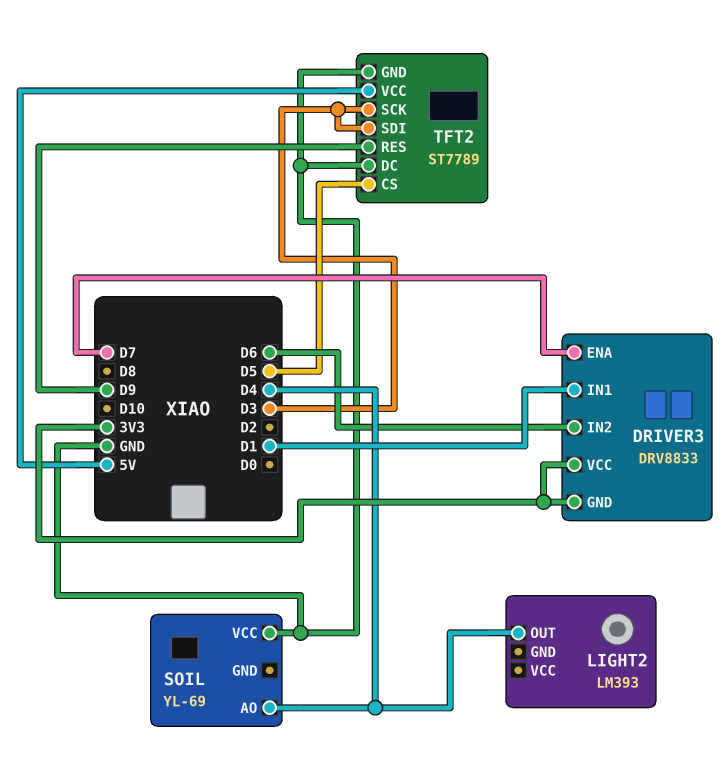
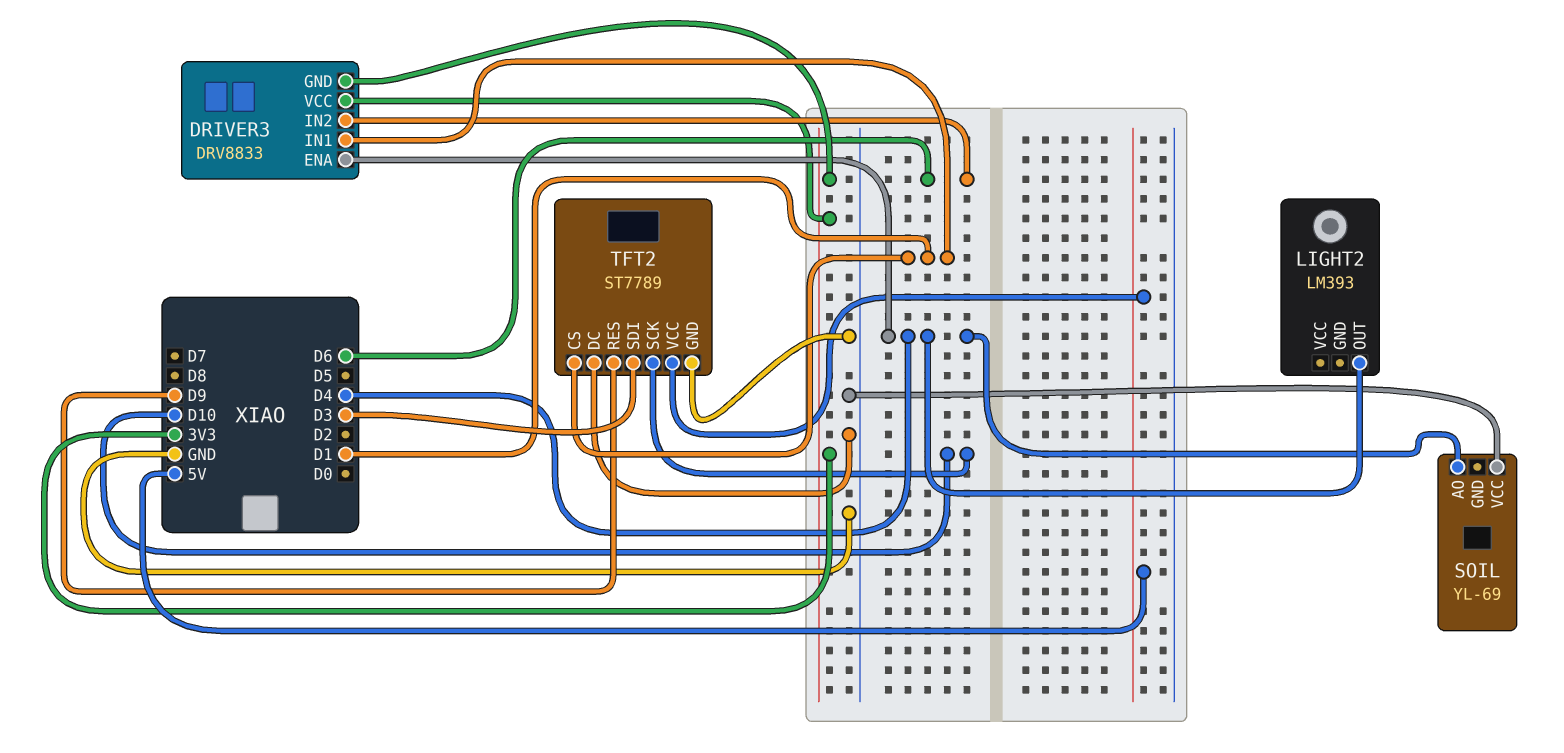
DRIVER3 pin ENA: D7 -> D4
TFT2 pin CS: D5 -> D1
TFT2 pin SCK: D3 -> D10

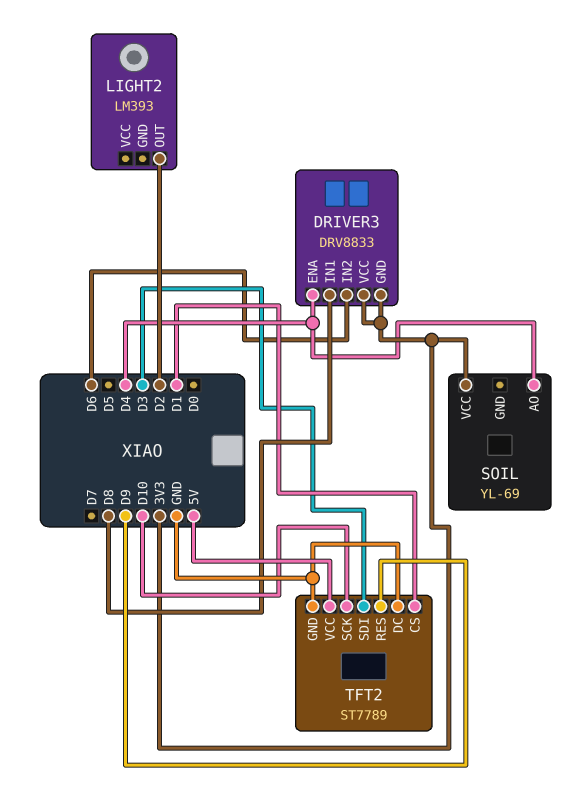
DRIVER3 pin IN1: D1 -> D8
LIGHT2 pin OUT: D4 -> D2
SOIL pin VCC: GND -> 3V3

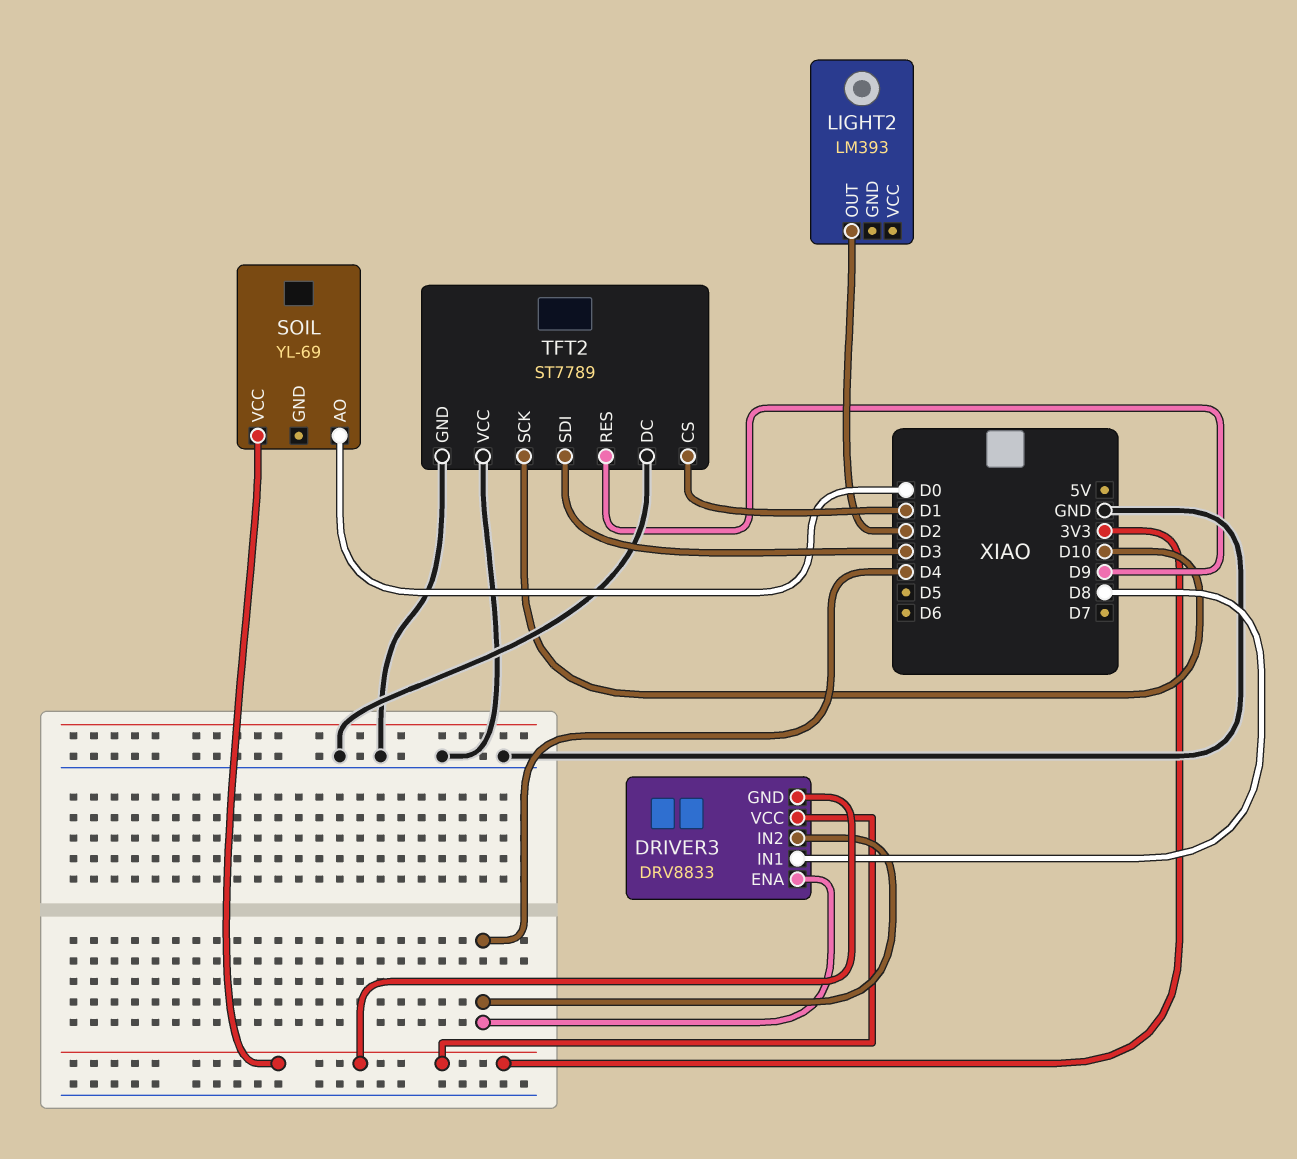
DRIVER3 pin IN2: D6 -> D4
SOIL pin AO: D4 -> D0
TFT2 pin VCC: 5V -> GND

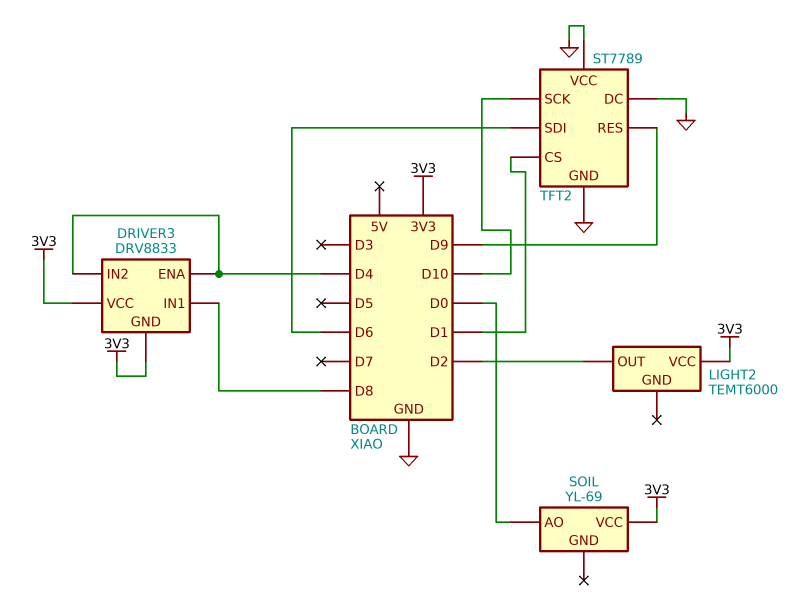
LIGHT2: LM393 -> TEMT6000
LIGHT2 pin VCC: none -> 3V3
TFT2 pin SDI: D3 -> D6

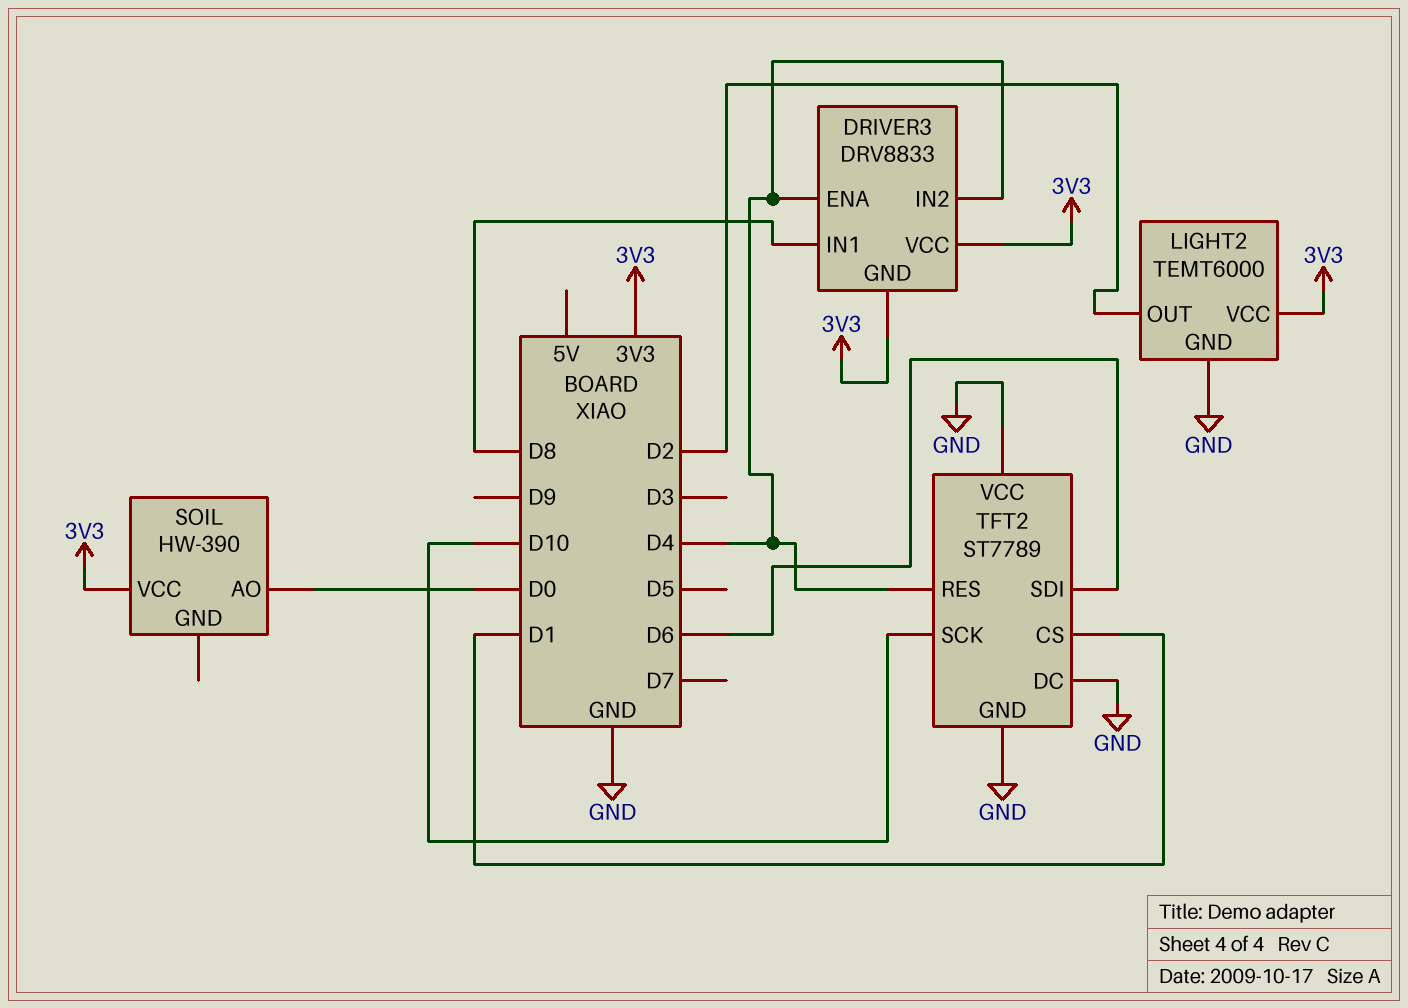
LIGHT2 pin GND: none -> GND
SOIL: YL-69 -> HW-390
TFT2 pin RES: D9 -> D4

